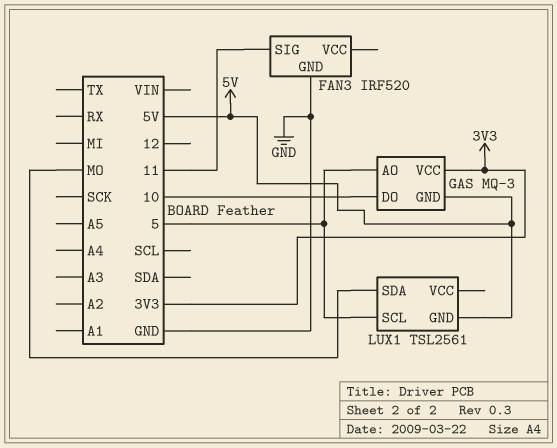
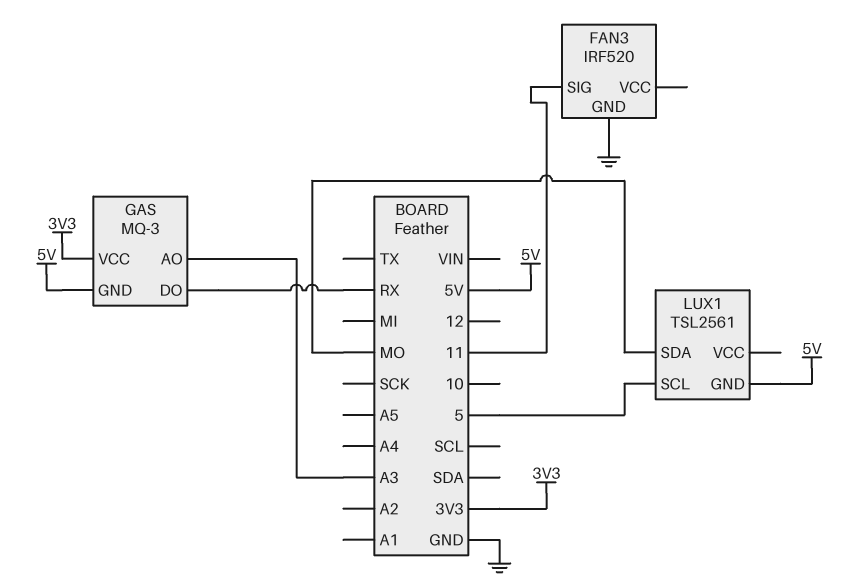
GAS pin AO: 5 -> A3
GAS pin DO: 10 -> RX

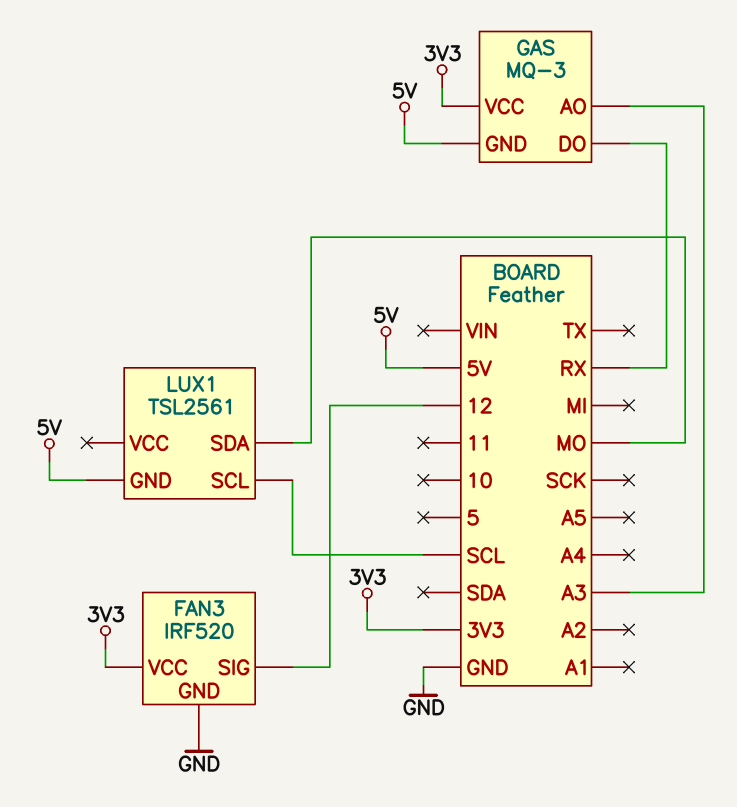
FAN3 pin SIG: 11 -> 12
FAN3 pin VCC: none -> 3V3
LUX1 pin SCL: 5 -> SCL

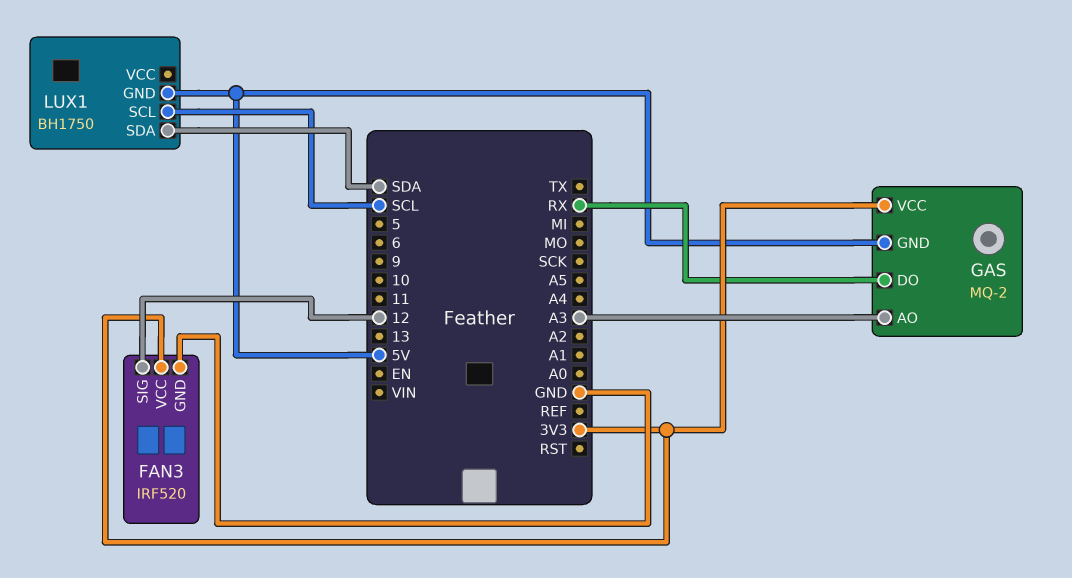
GAS: MQ-3 -> MQ-2
LUX1: TSL2561 -> BH1750
LUX1 pin SDA: MO -> SDA

